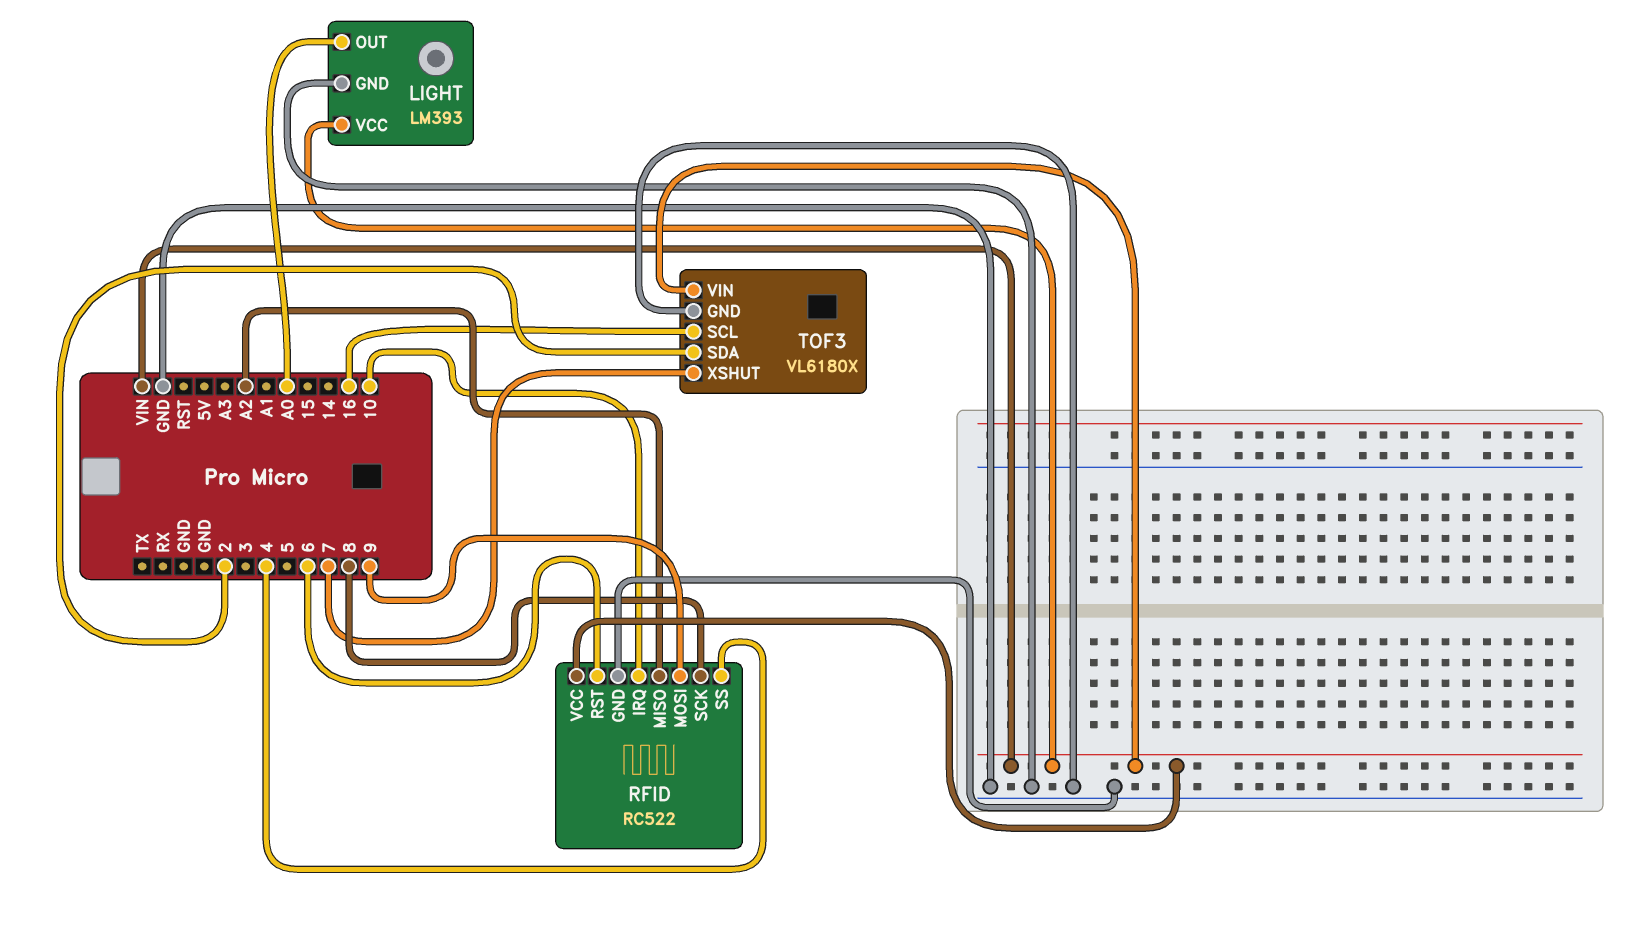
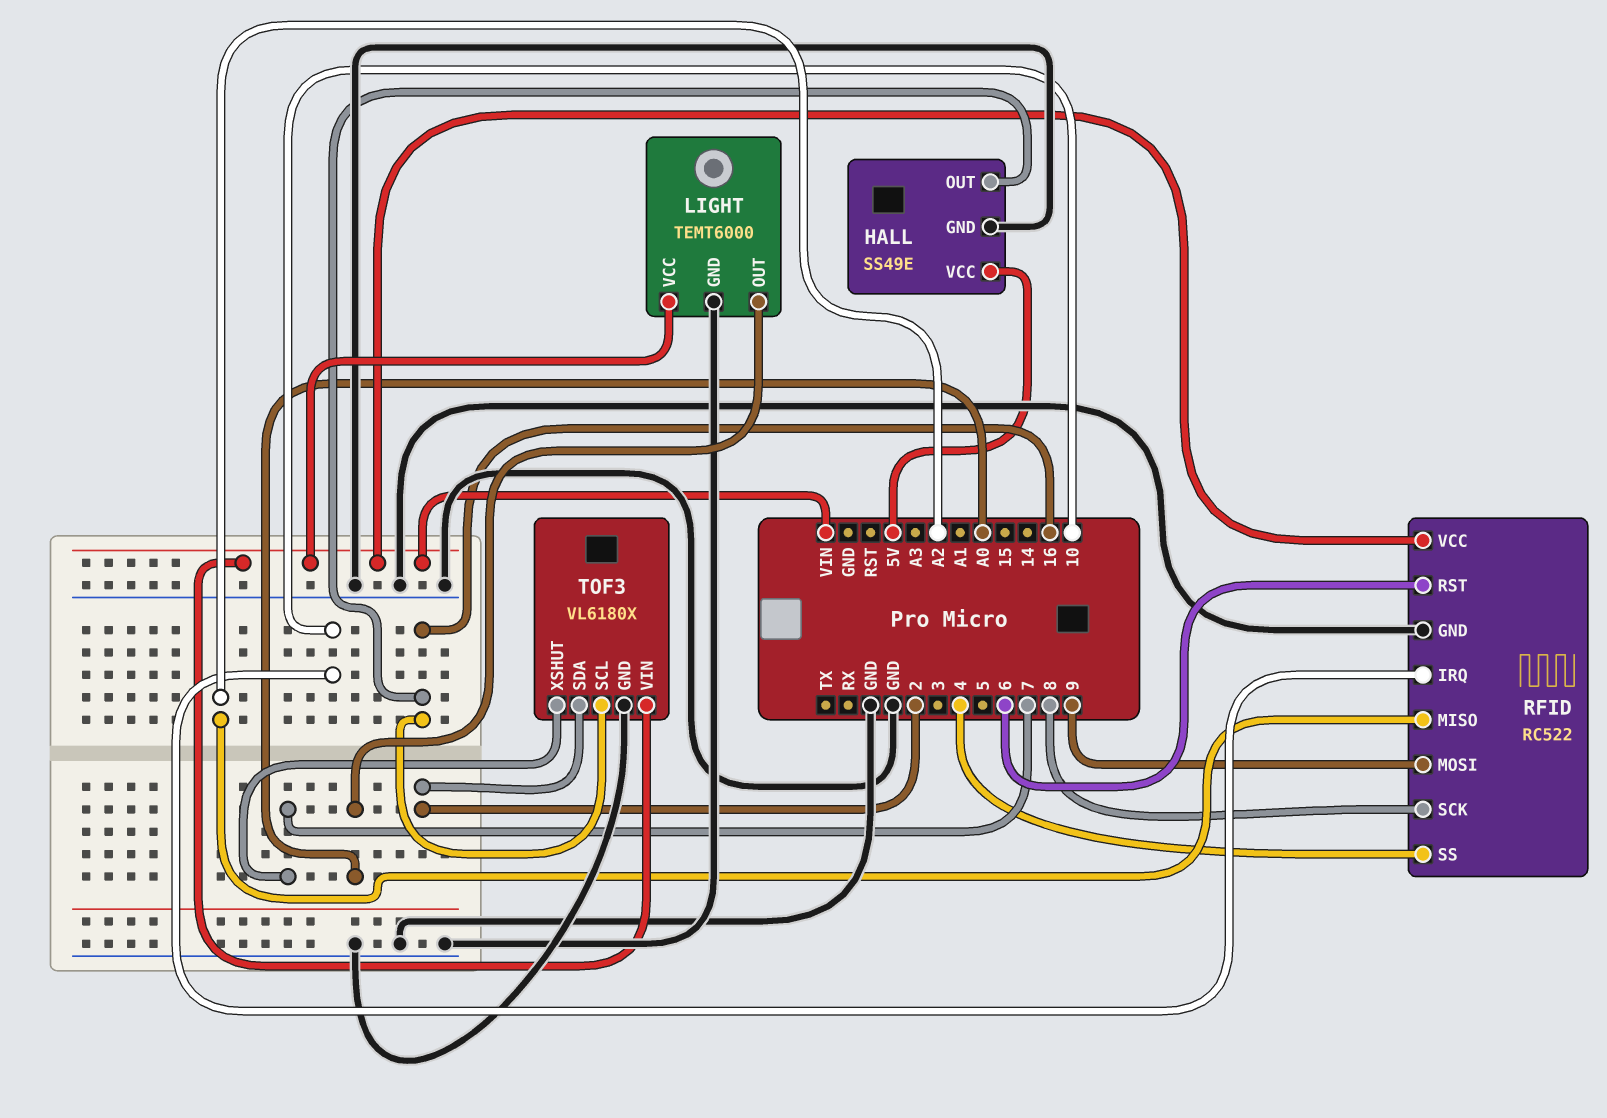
HALL: none -> SS49E
HALL pin GND: none -> GND
HALL pin OUT: none -> 16
HALL pin VCC: none -> 5V
LIGHT: LM393 -> TEMT6000

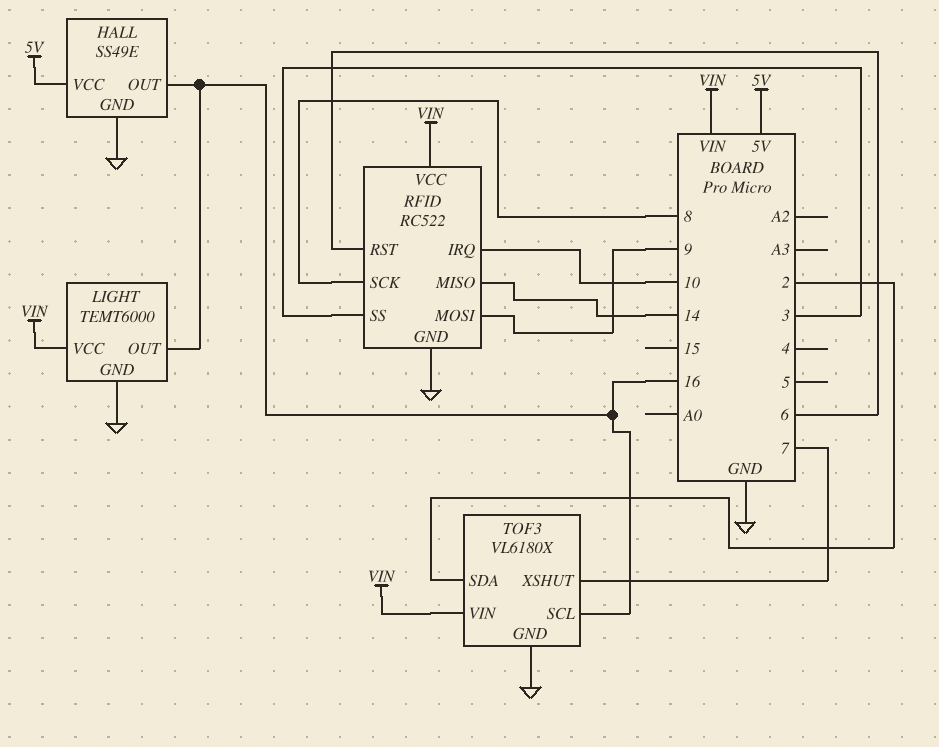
LIGHT pin OUT: A0 -> 16
RFID pin MISO: A2 -> 14
RFID pin SS: 4 -> 3

